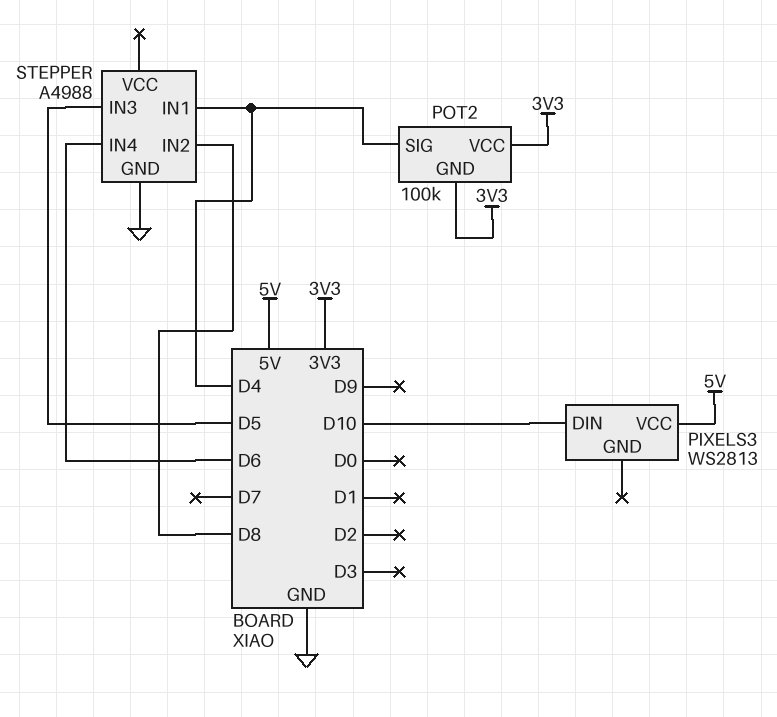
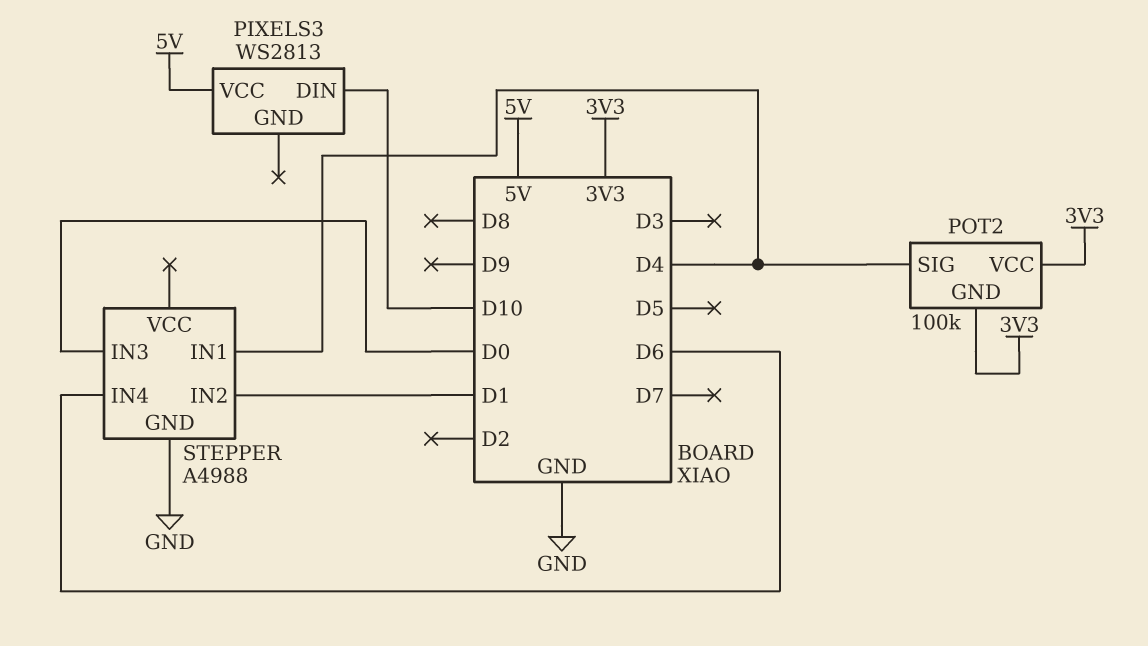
STEPPER pin IN2: D8 -> D1
STEPPER pin IN3: D5 -> D0

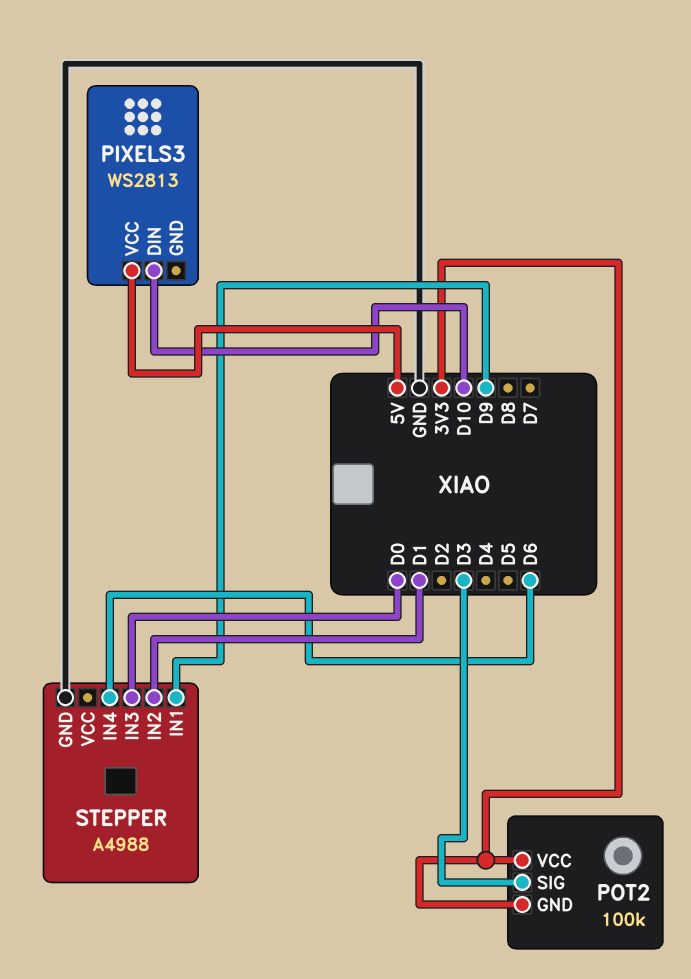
POT2 pin SIG: D4 -> D3
STEPPER pin IN1: D4 -> D9

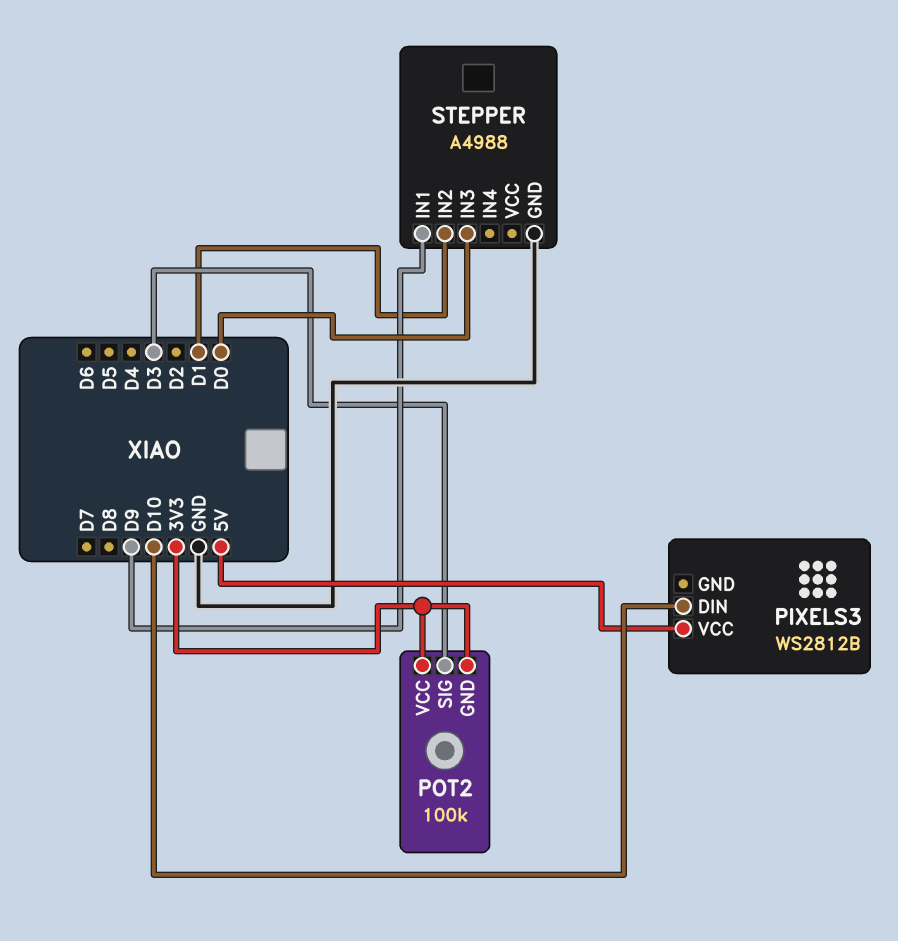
PIXELS3: WS2813 -> WS2812B
STEPPER pin IN4: D6 -> none

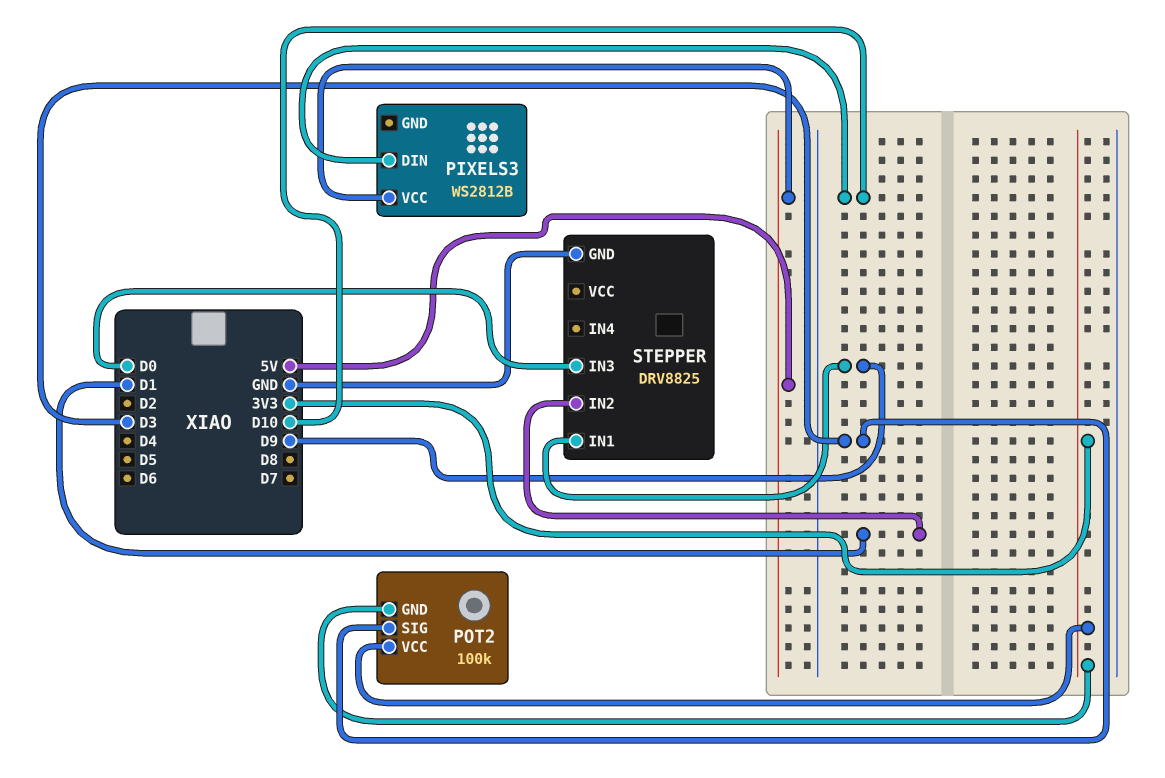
STEPPER: A4988 -> DRV8825

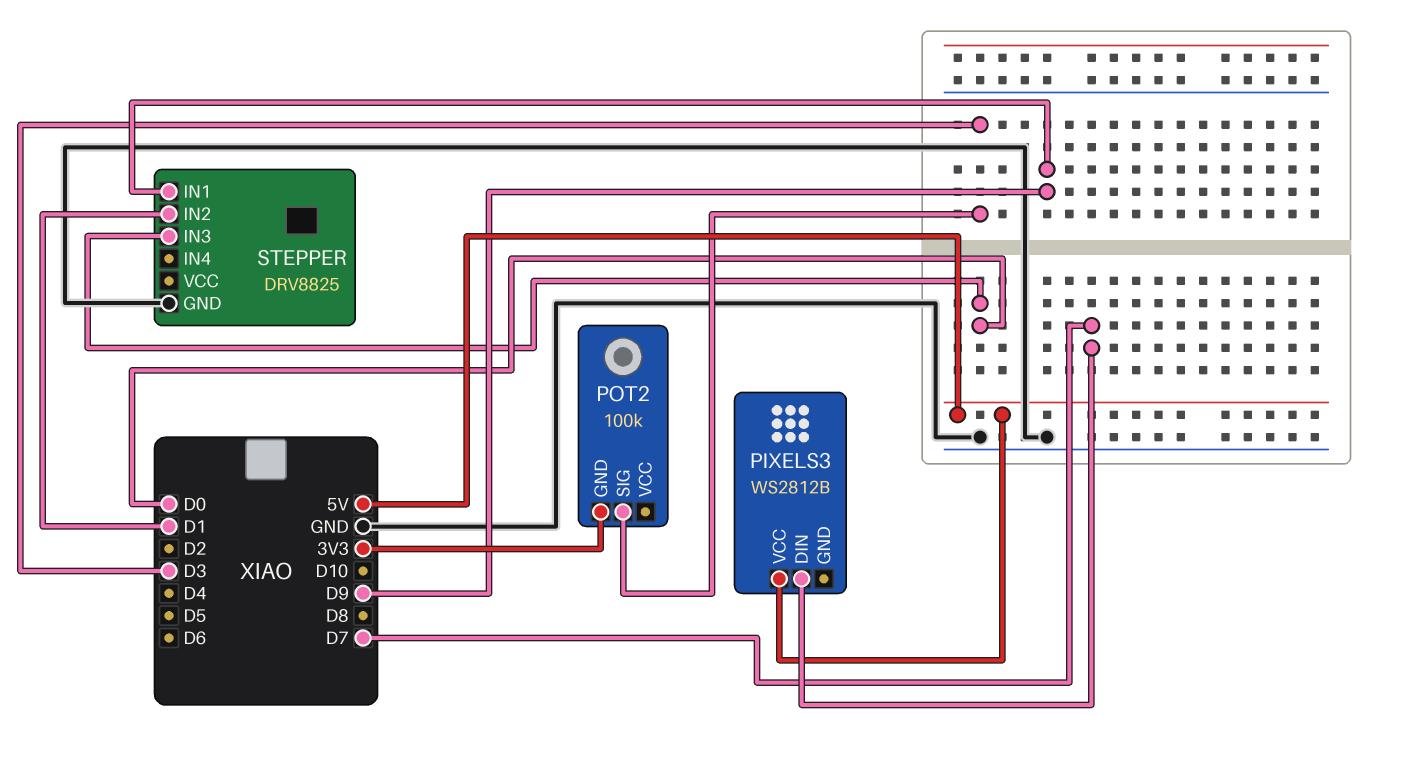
PIXELS3 pin DIN: D10 -> D7
POT2 pin VCC: 3V3 -> none

